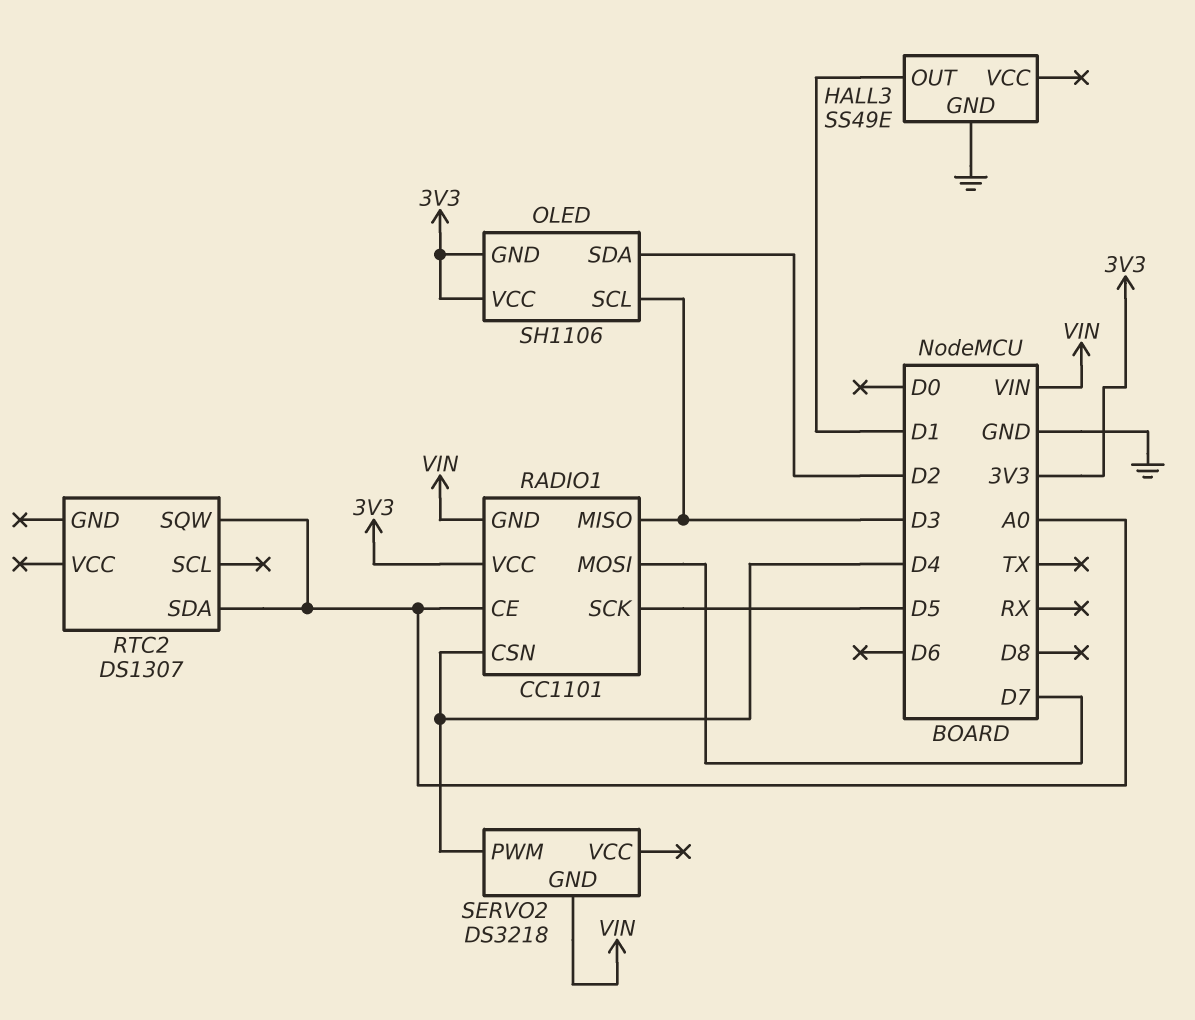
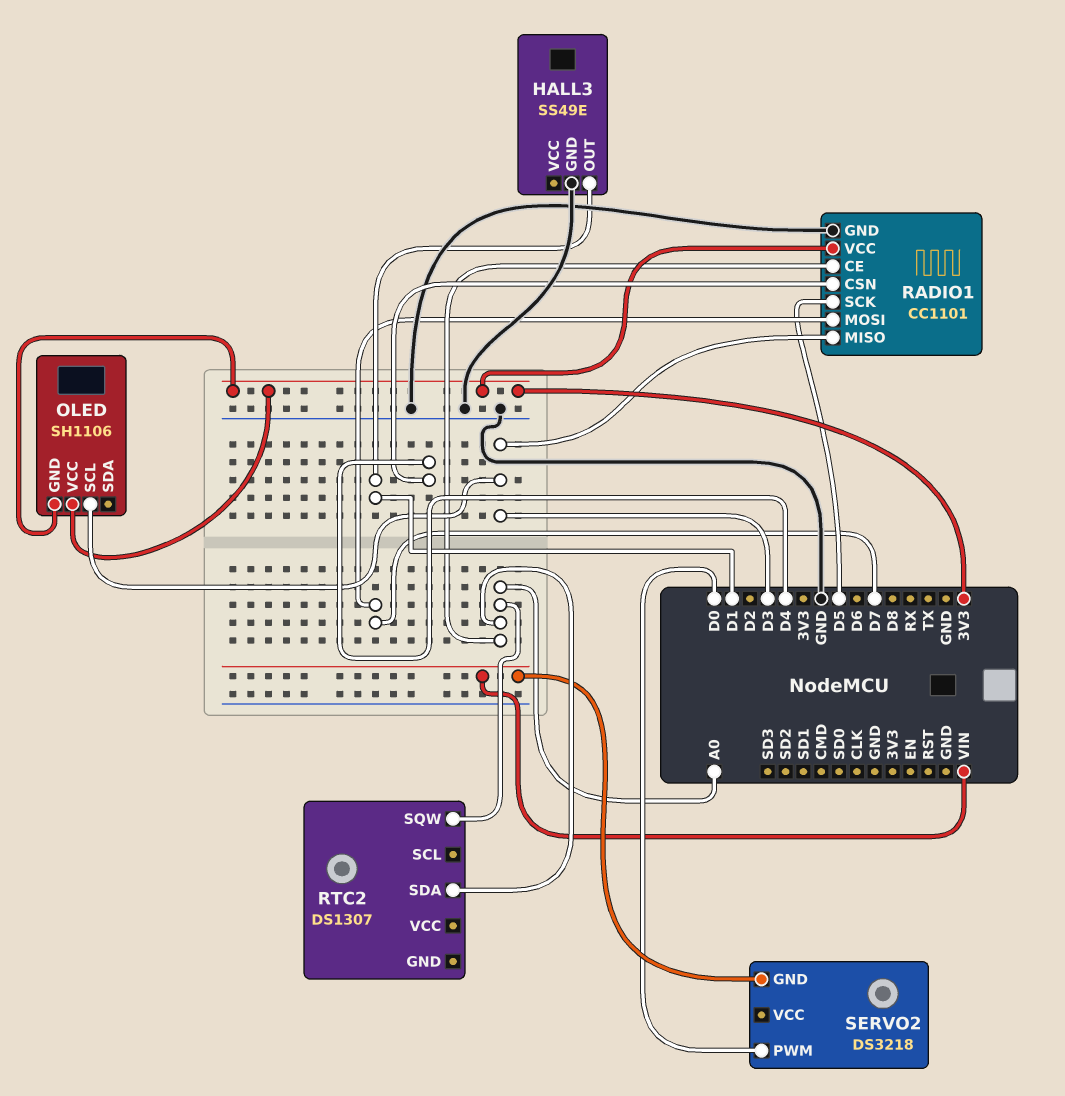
OLED pin SDA: D2 -> none
RADIO1 pin GND: VIN -> GND
SERVO2 pin PWM: D4 -> D0

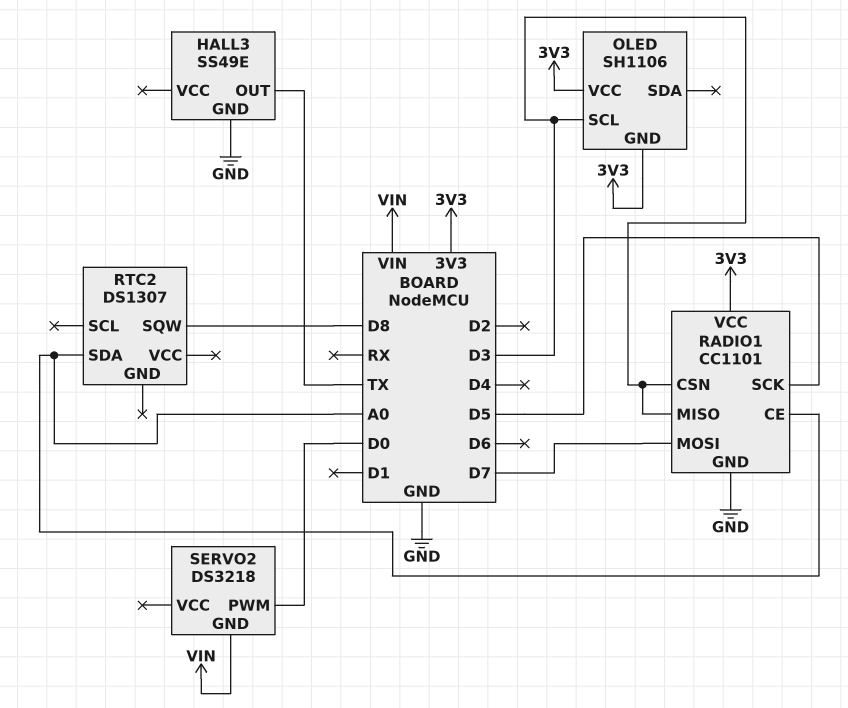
HALL3 pin OUT: D1 -> TX
RADIO1 pin CSN: D4 -> D3
RTC2 pin SQW: A0 -> D8

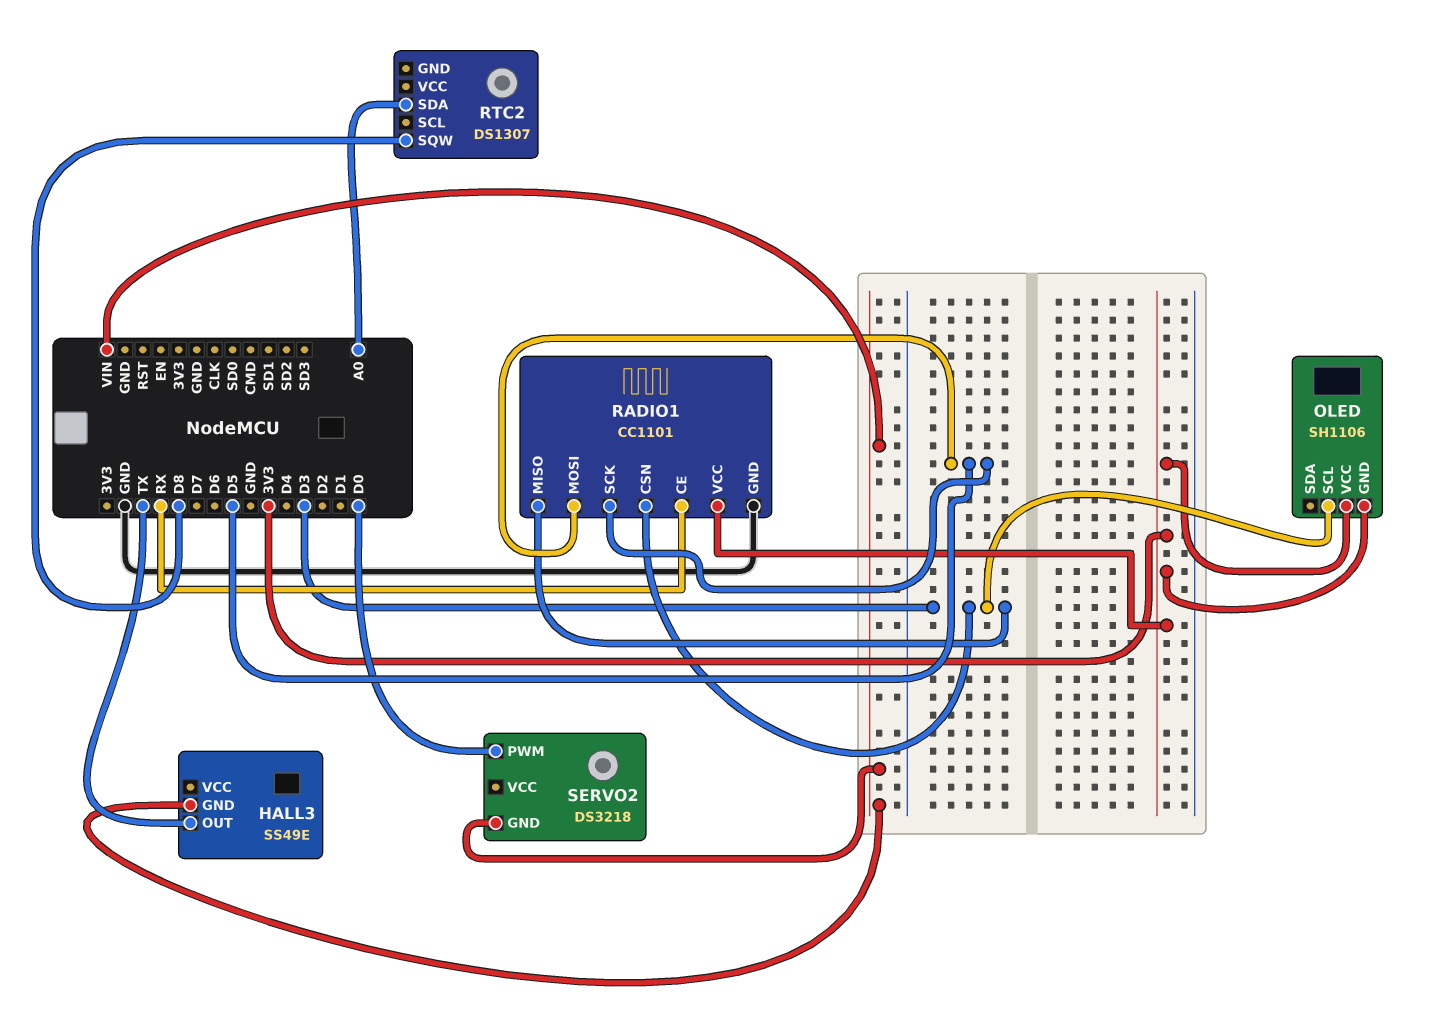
HALL3 pin GND: GND -> VIN
RADIO1 pin CE: A0 -> RX
RADIO1 pin MOSI: D7 -> D5

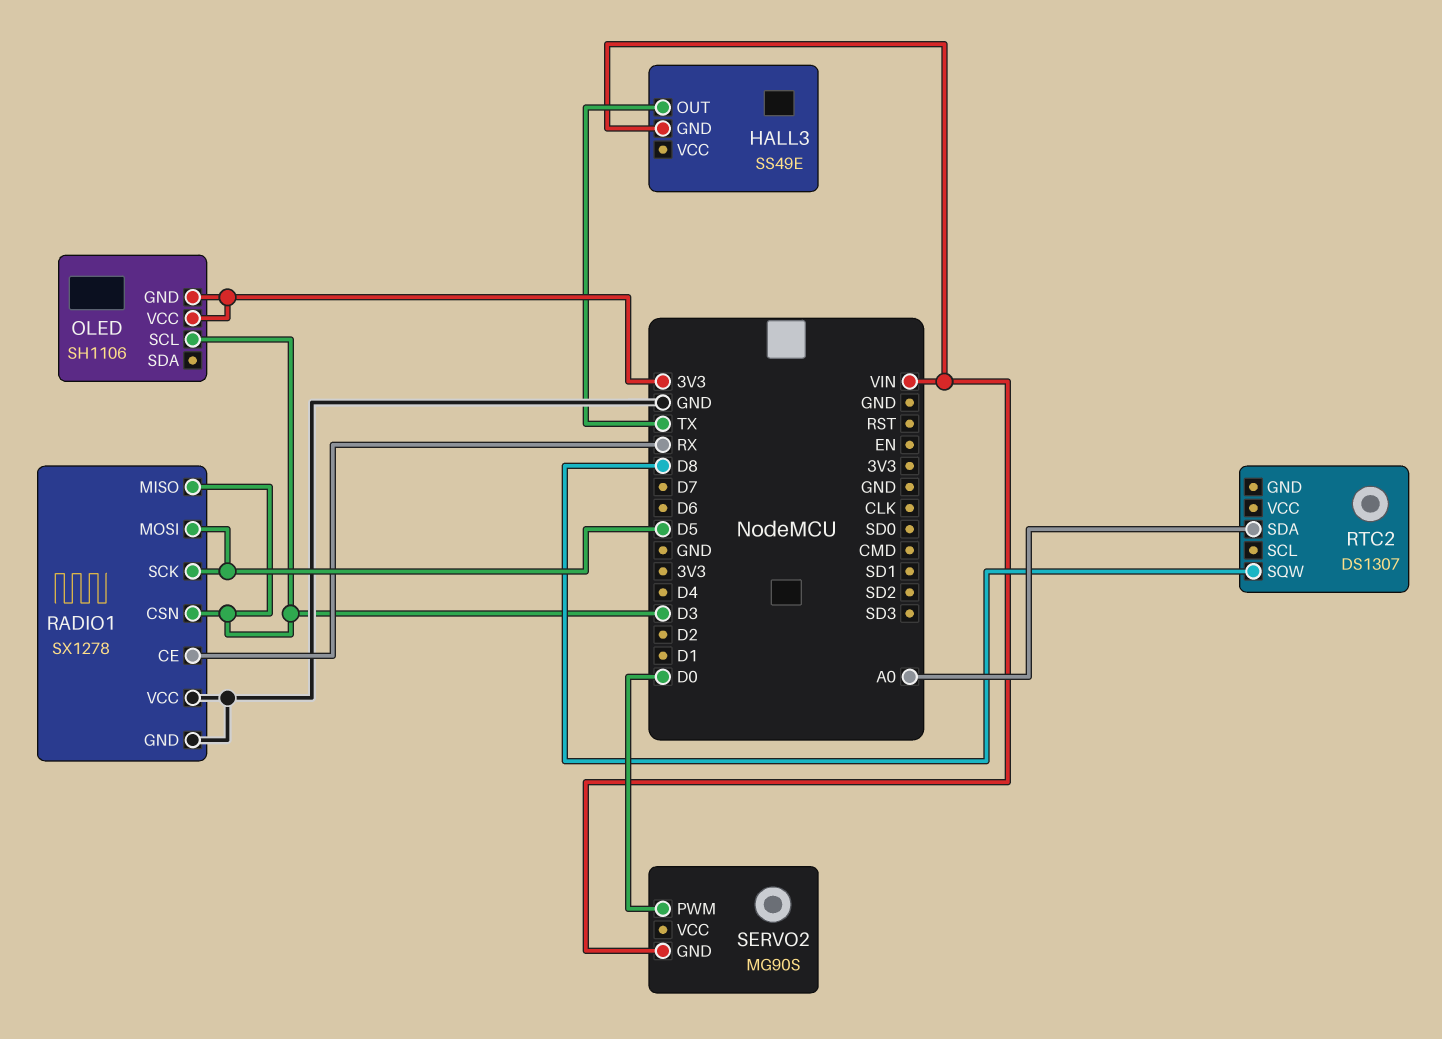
RADIO1: CC1101 -> SX1278
RADIO1 pin VCC: 3V3 -> GND
SERVO2: DS3218 -> MG90S

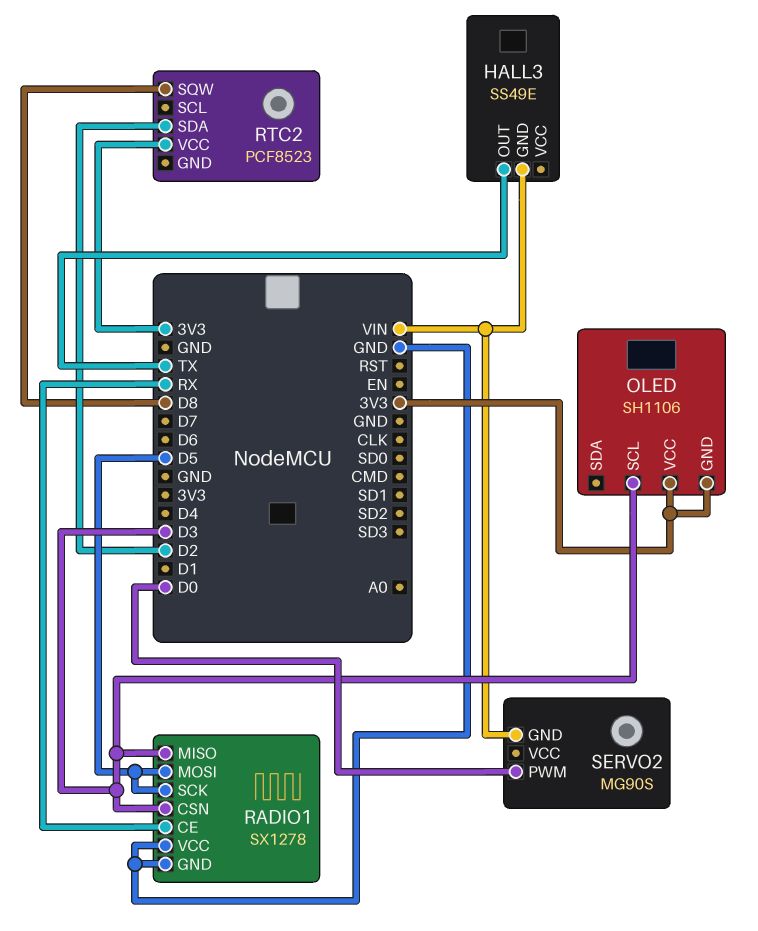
RTC2: DS1307 -> PCF8523
RTC2 pin SDA: A0 -> D2
RTC2 pin VCC: none -> 3V3

